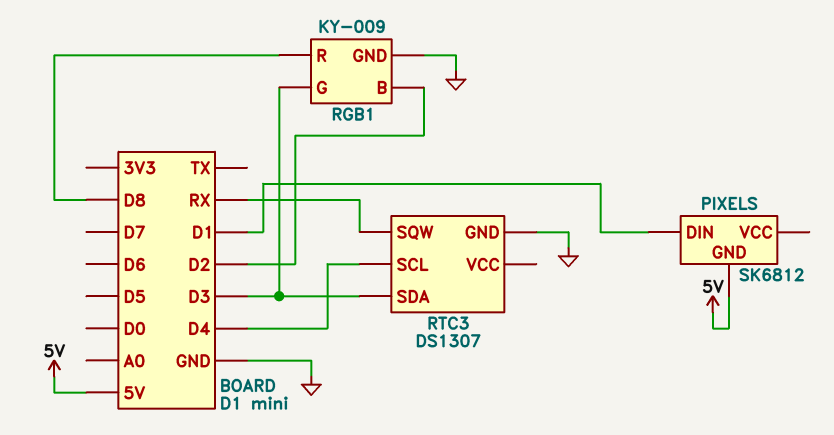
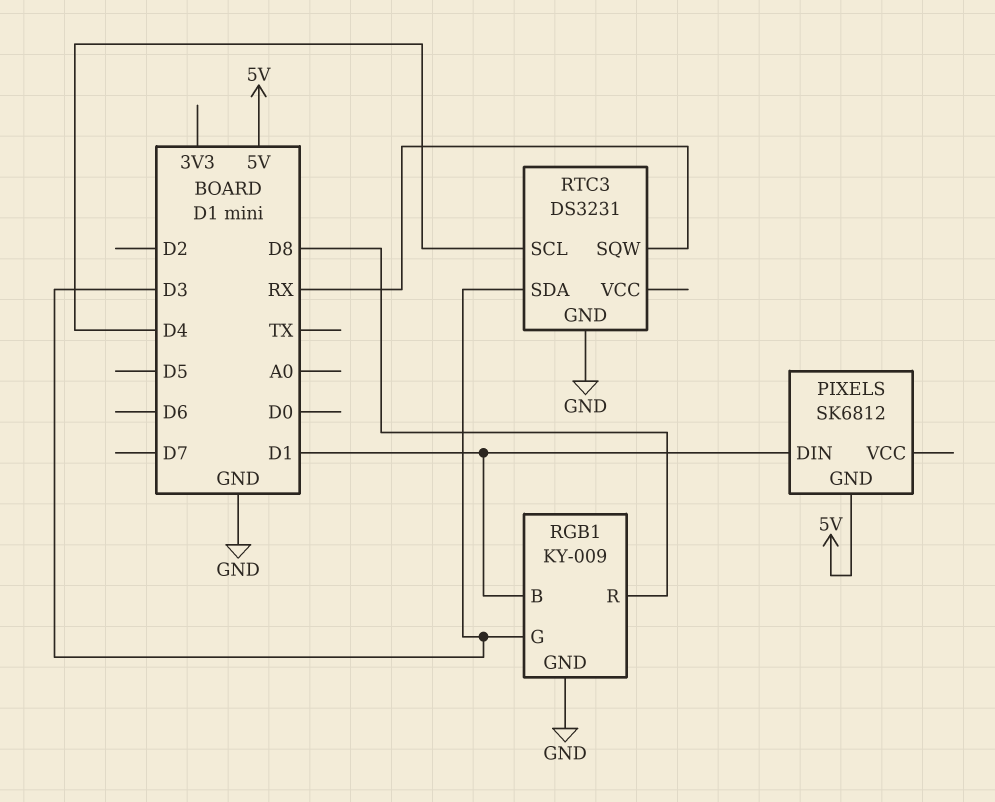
RGB1 pin B: D2 -> D1
RTC3: DS1307 -> DS3231

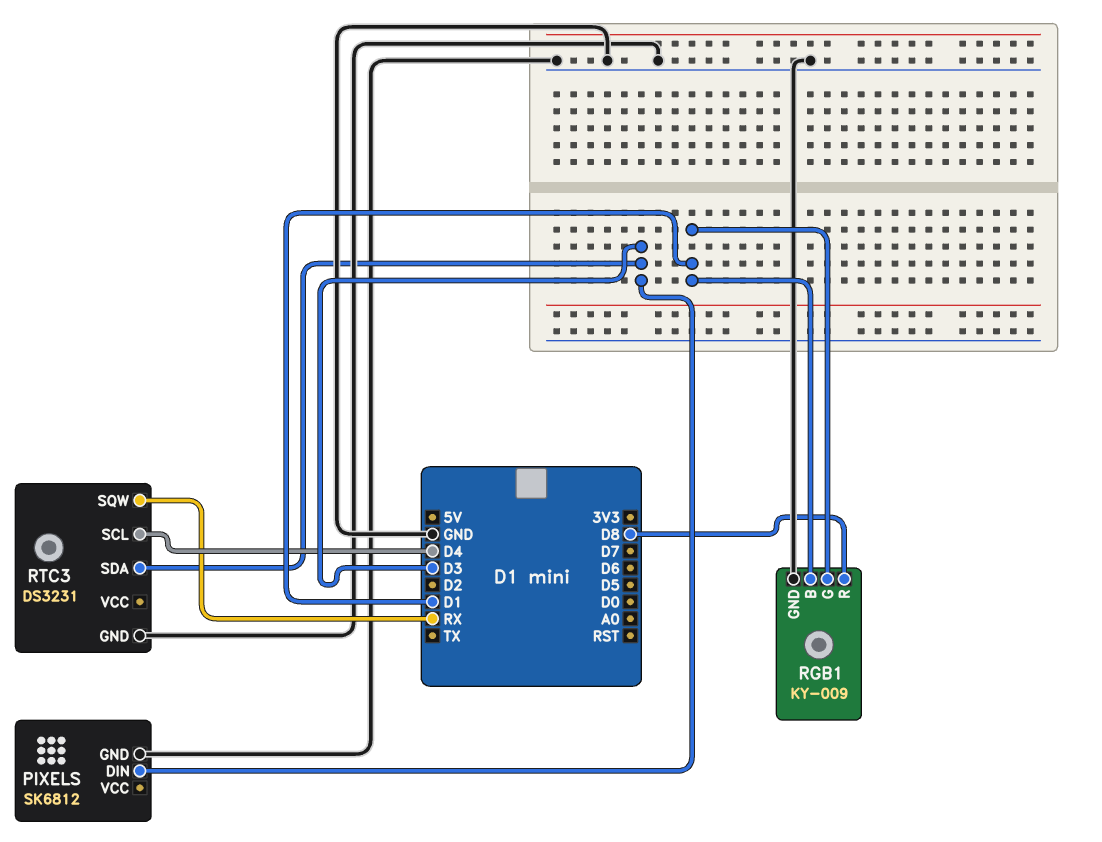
PIXELS pin DIN: D1 -> D3
PIXELS pin GND: 5V -> GND
RGB1 pin G: D3 -> D1

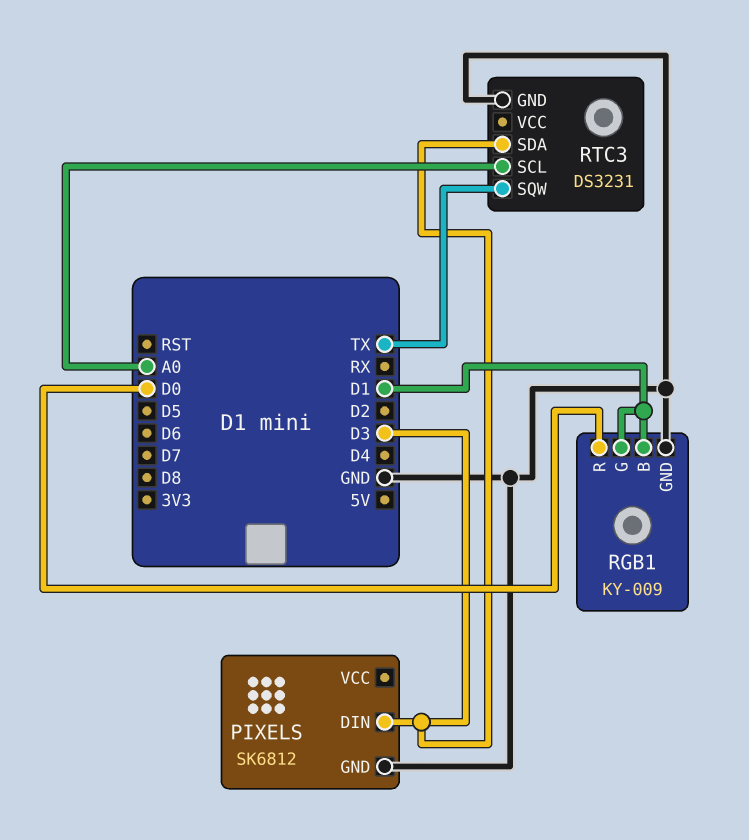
RGB1 pin R: D8 -> D0
RTC3 pin SCL: D4 -> A0
RTC3 pin SQW: RX -> TX

